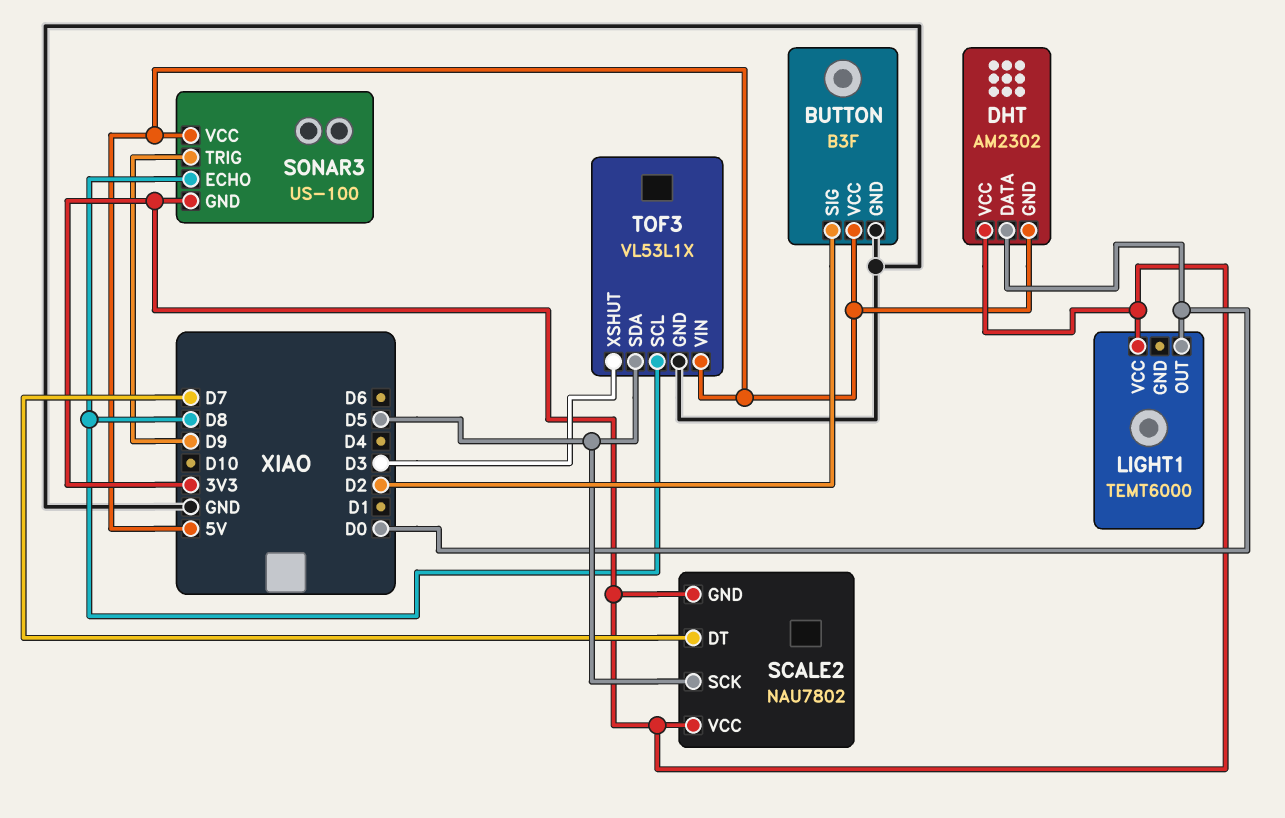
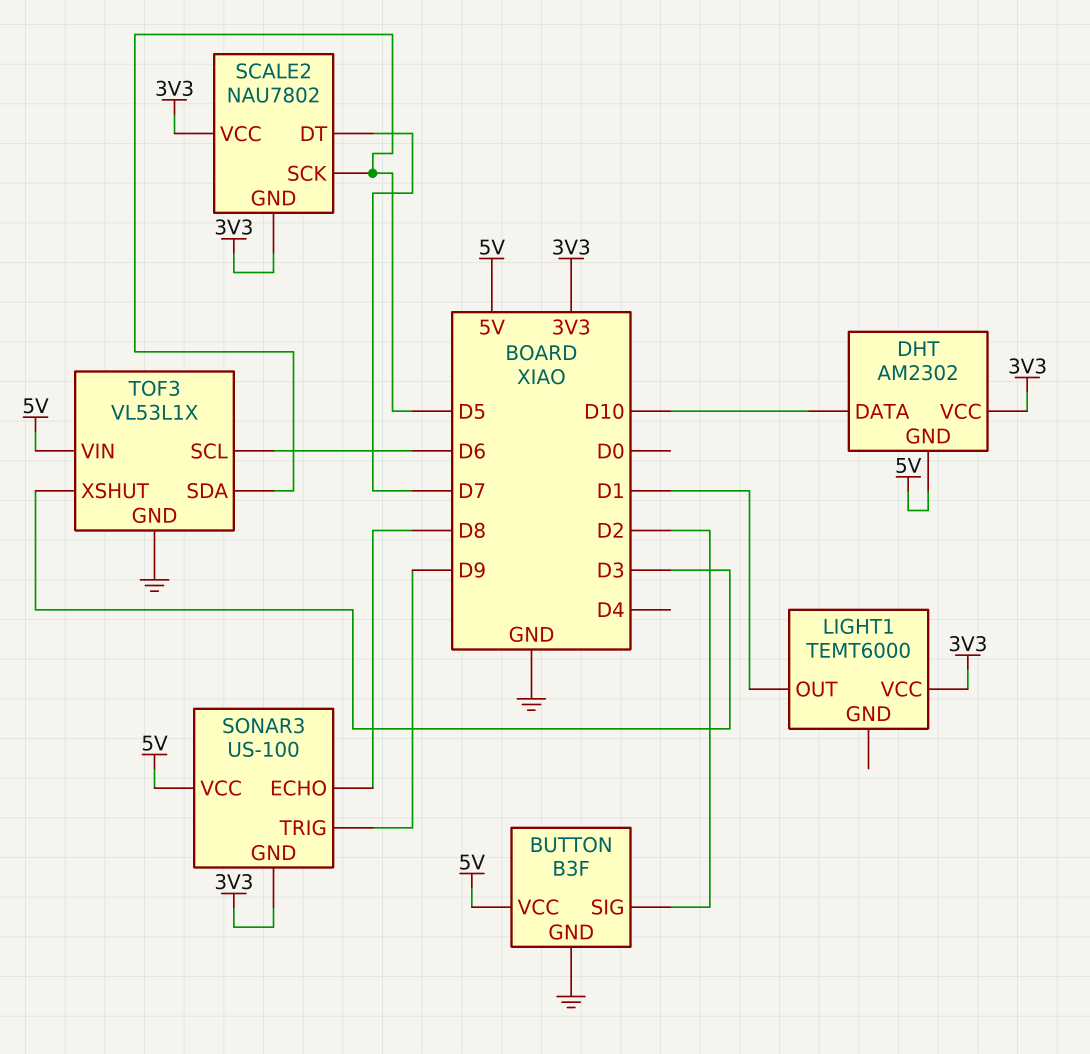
DHT pin DATA: D0 -> D10
LIGHT1 pin OUT: D0 -> D1
TOF3 pin SCL: D8 -> D6

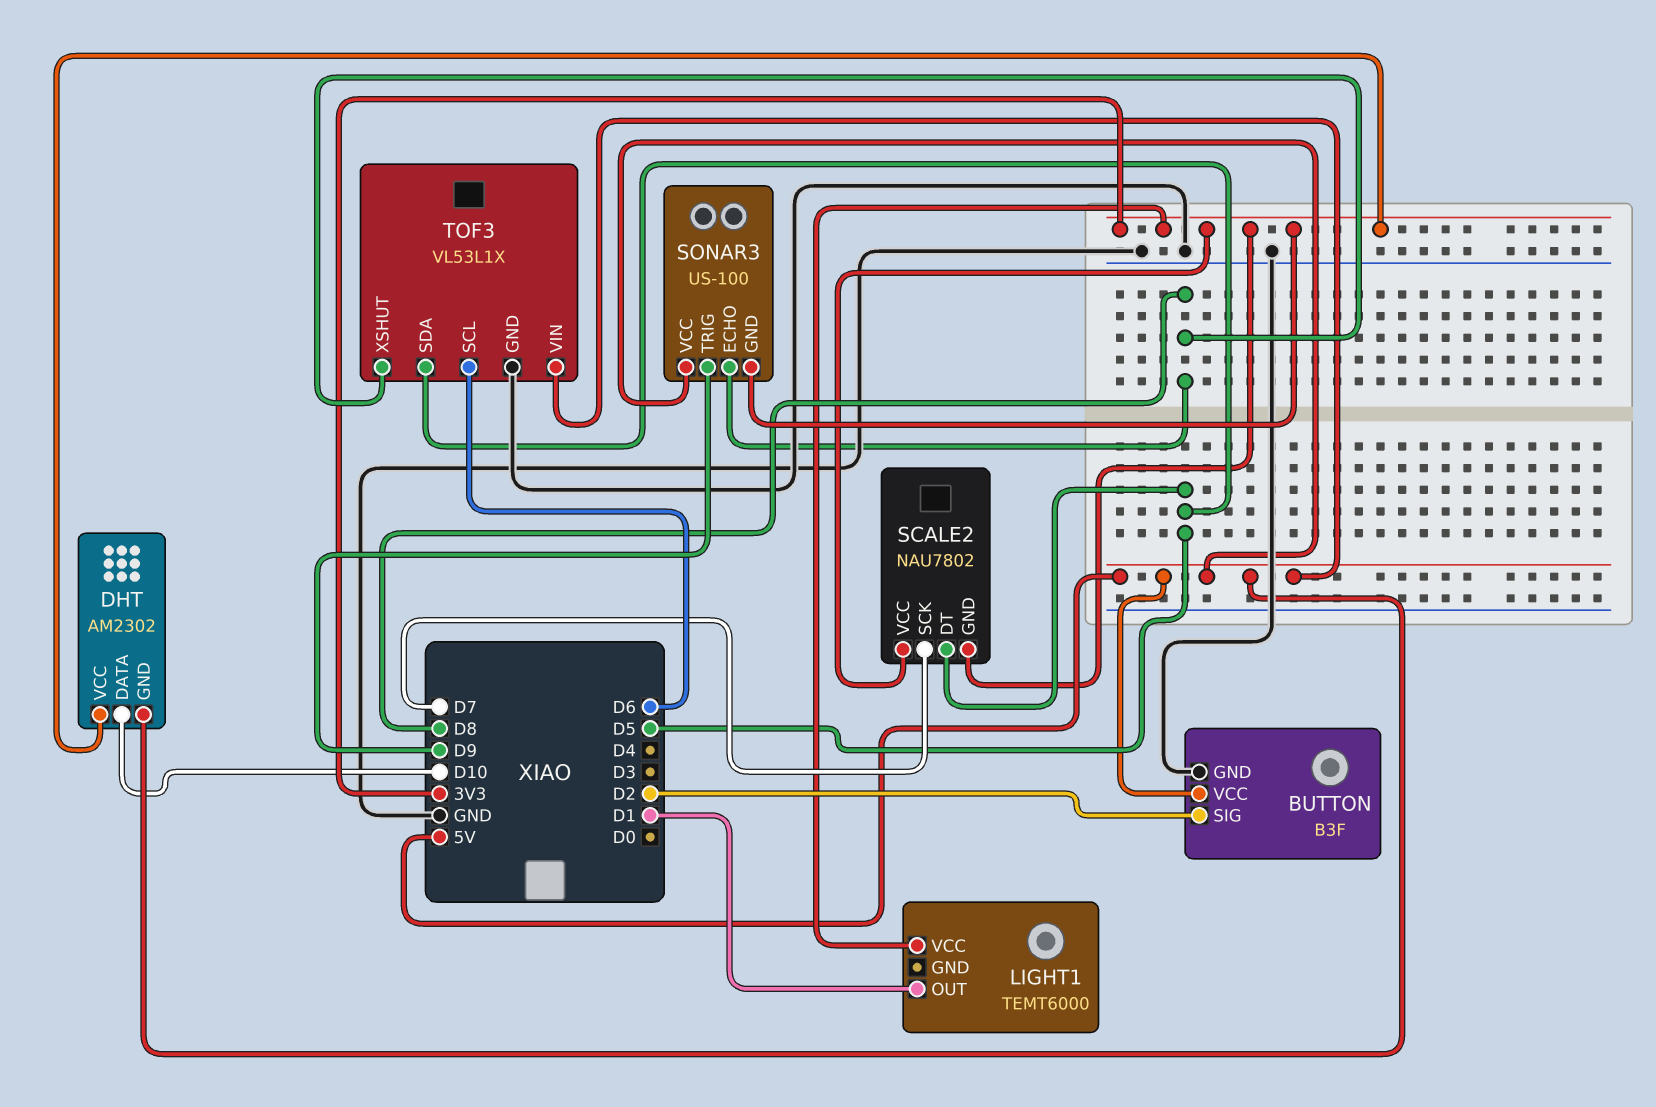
SCALE2 pin DT: D7 -> D5
SCALE2 pin SCK: D5 -> D7
TOF3 pin XSHUT: D3 -> D8

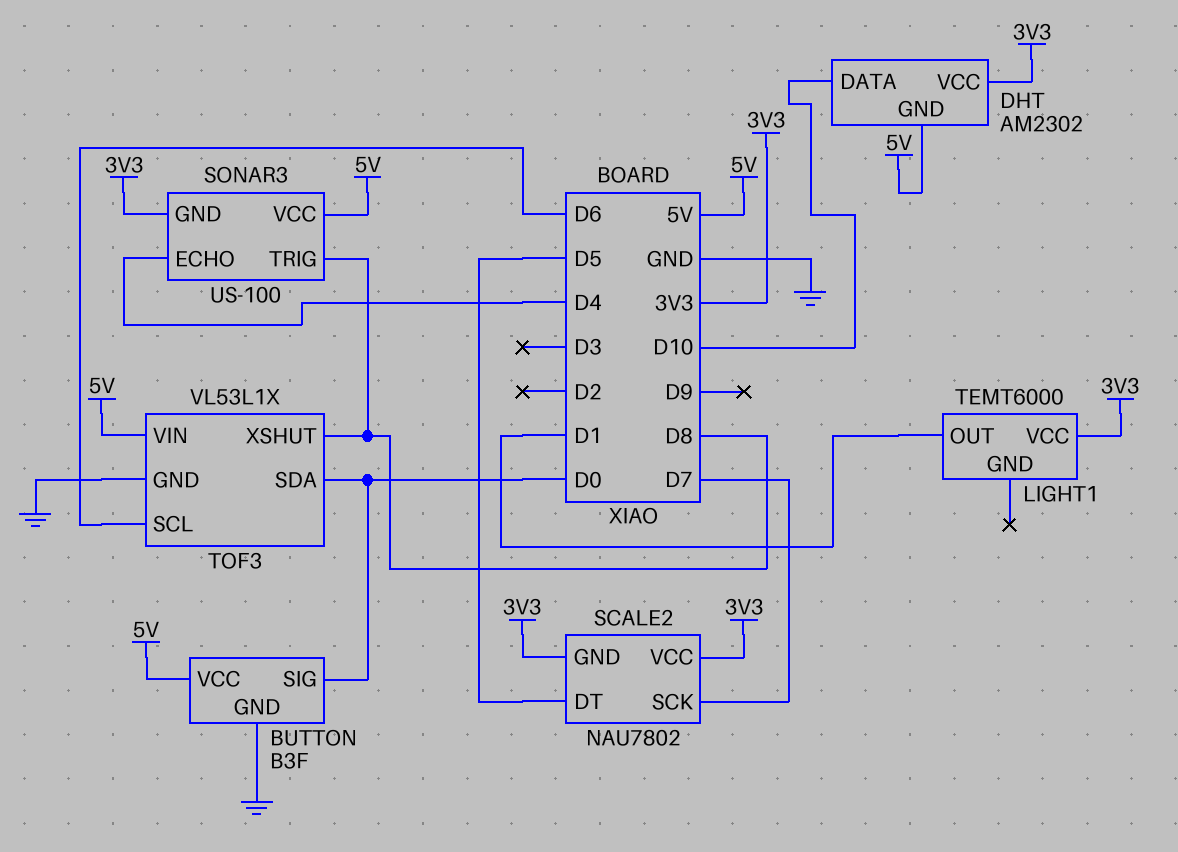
BUTTON pin SIG: D2 -> D0
SONAR3 pin ECHO: D8 -> D4
SONAR3 pin TRIG: D9 -> D8
TOF3 pin SDA: D5 -> D0

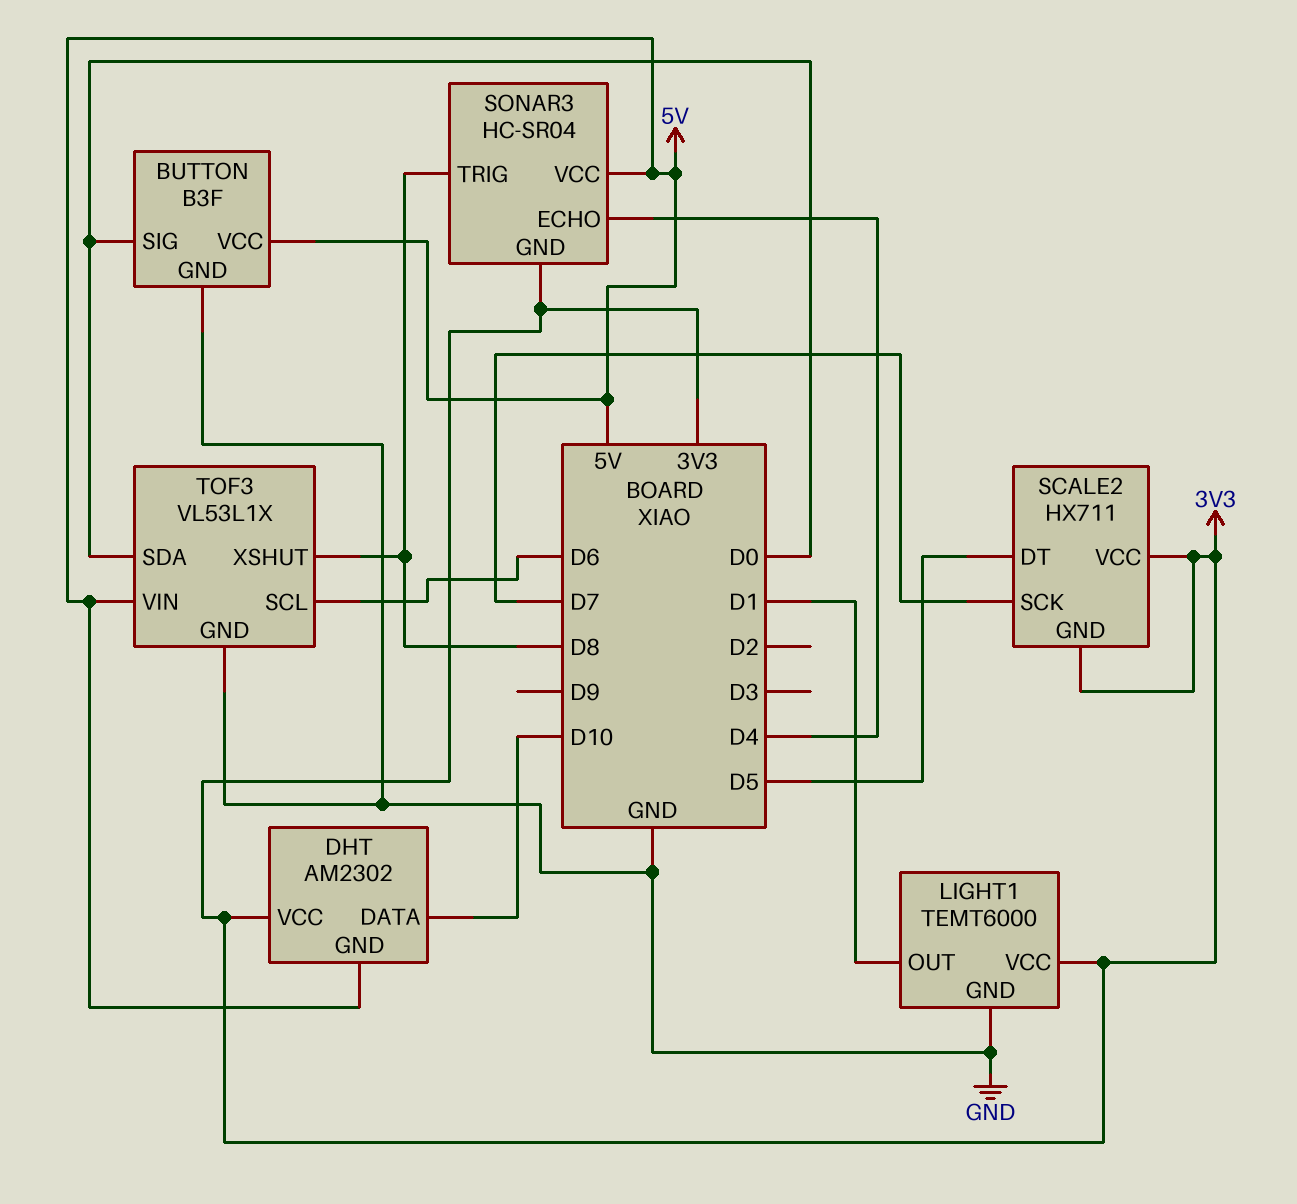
LIGHT1 pin GND: none -> GND
SCALE2: NAU7802 -> HX711
SONAR3: US-100 -> HC-SR04

